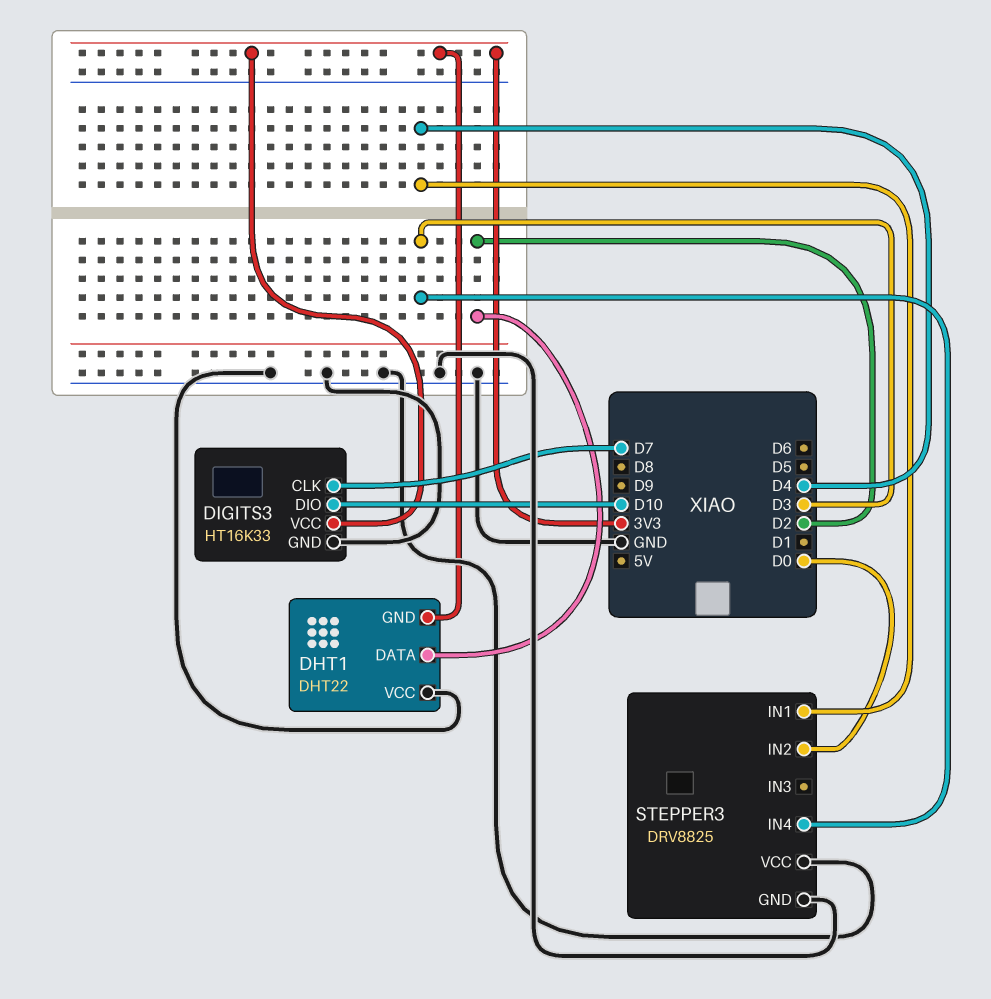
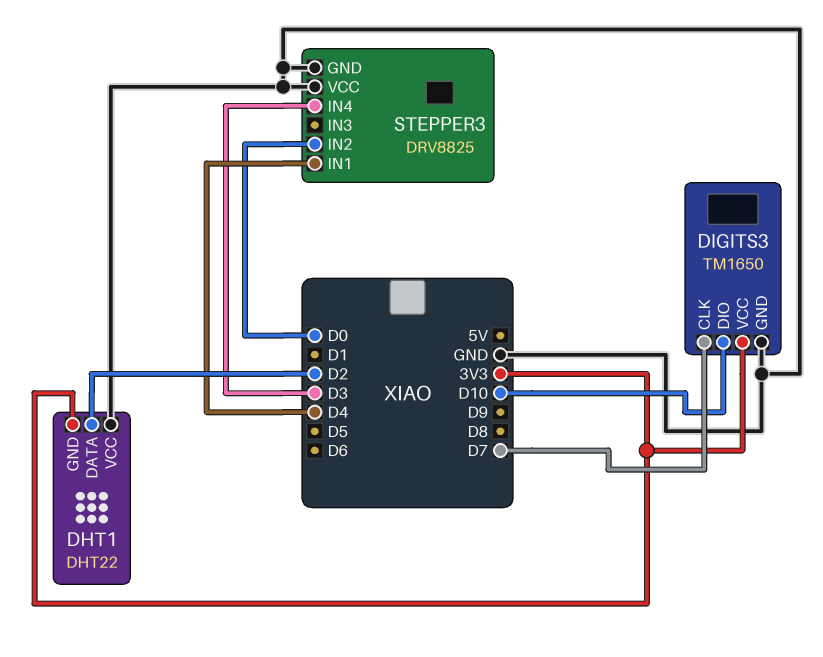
DIGITS3: HT16K33 -> TM1650

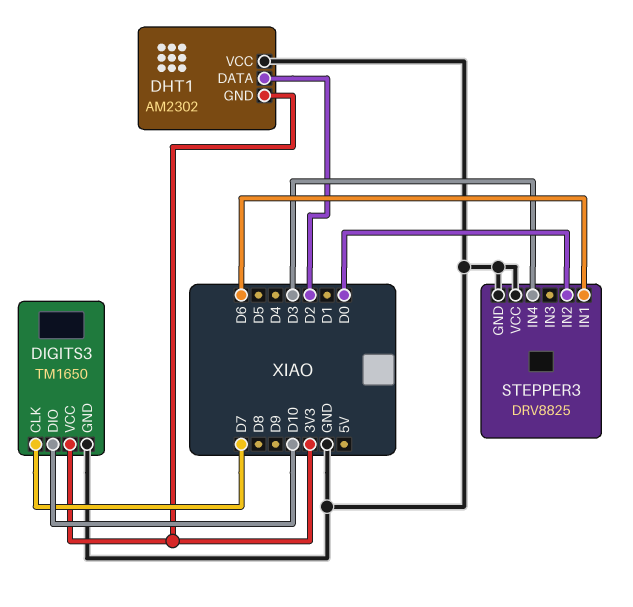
DHT1: DHT22 -> AM2302
STEPPER3 pin IN1: D4 -> D6

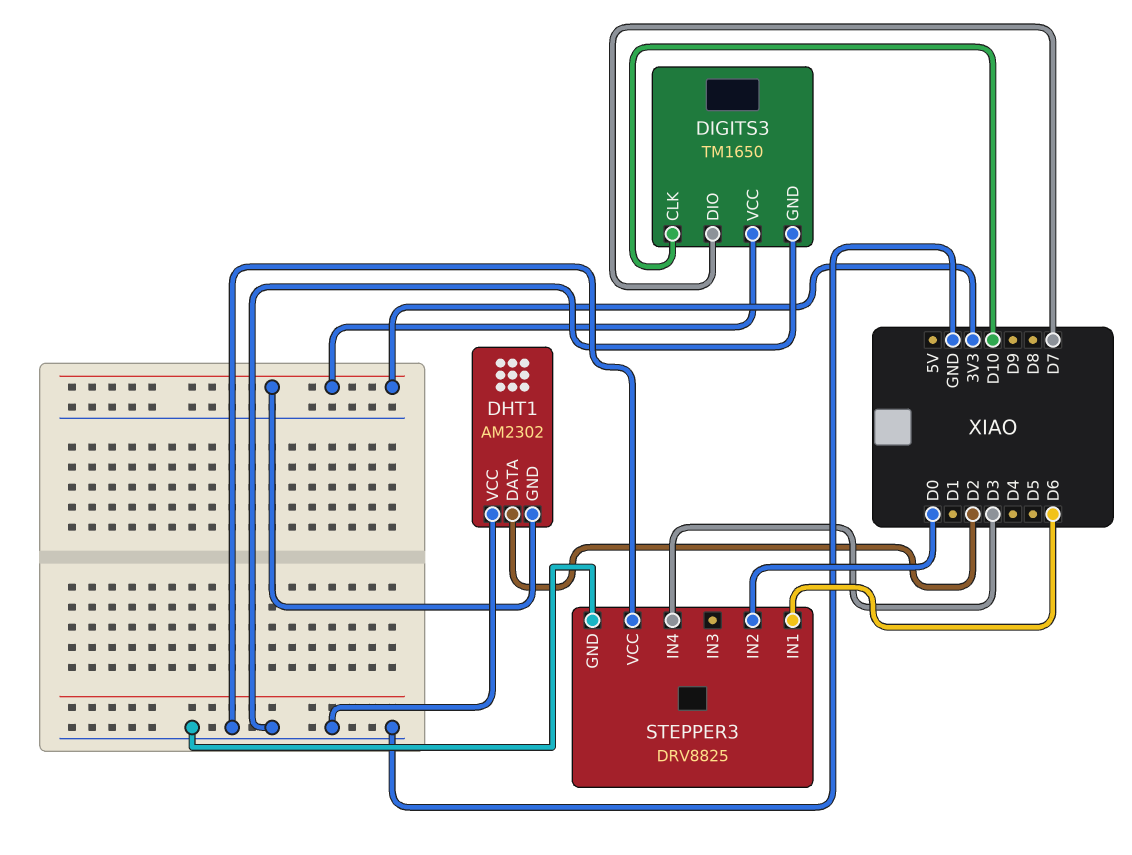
DIGITS3 pin CLK: D7 -> D10
DIGITS3 pin DIO: D10 -> D7

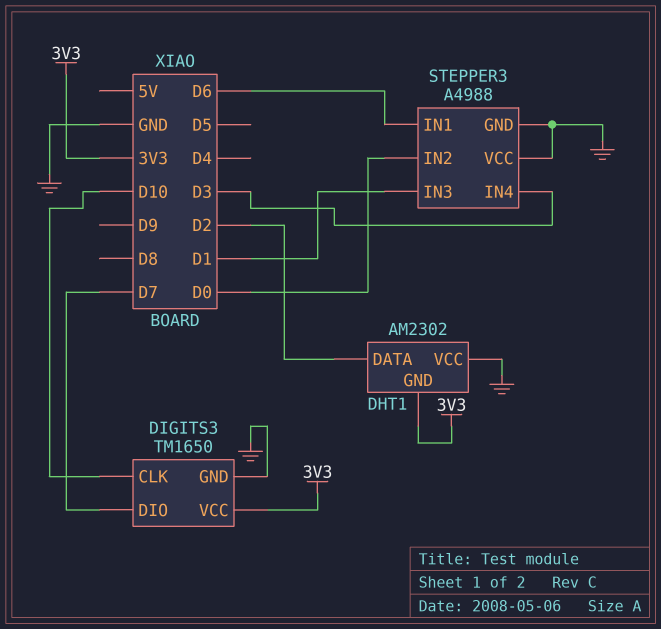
STEPPER3: DRV8825 -> A4988
STEPPER3 pin IN3: none -> D1

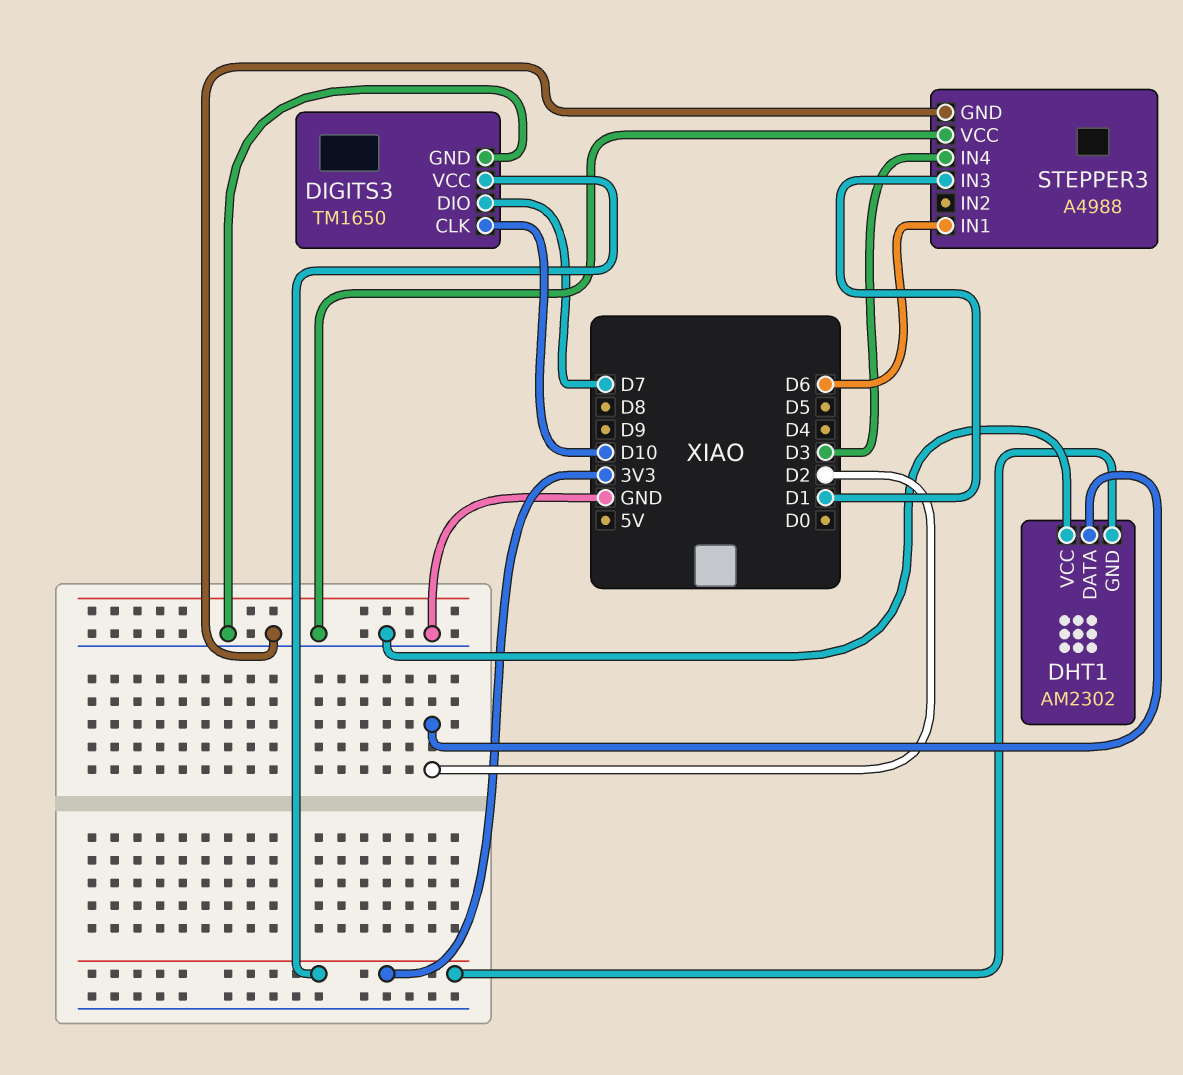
STEPPER3 pin IN2: D0 -> none

